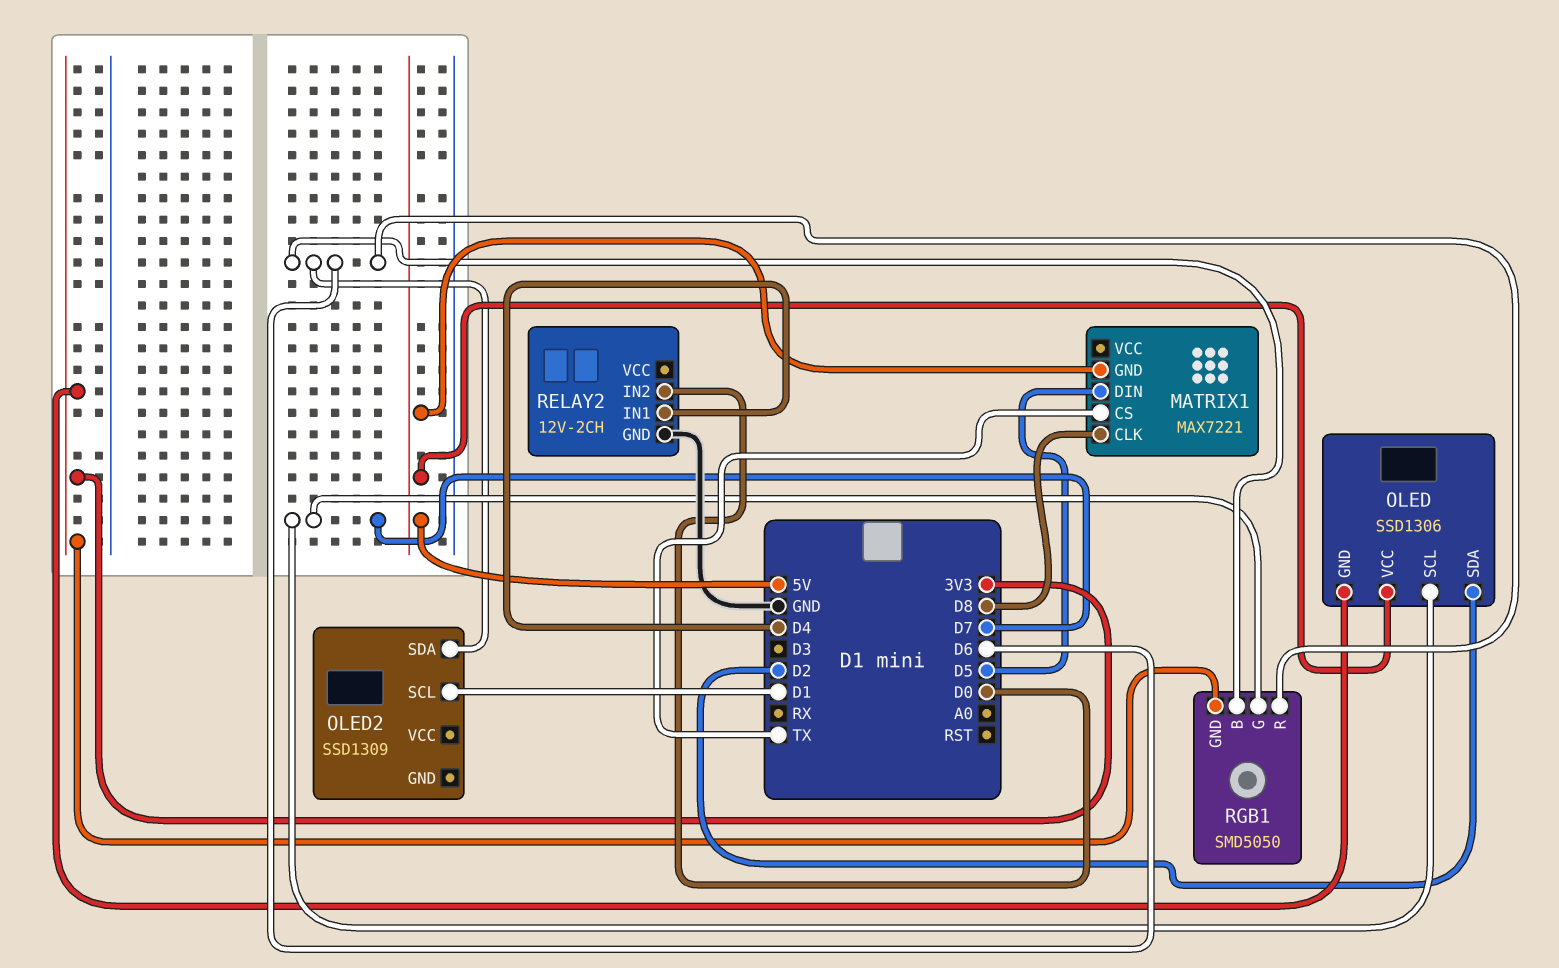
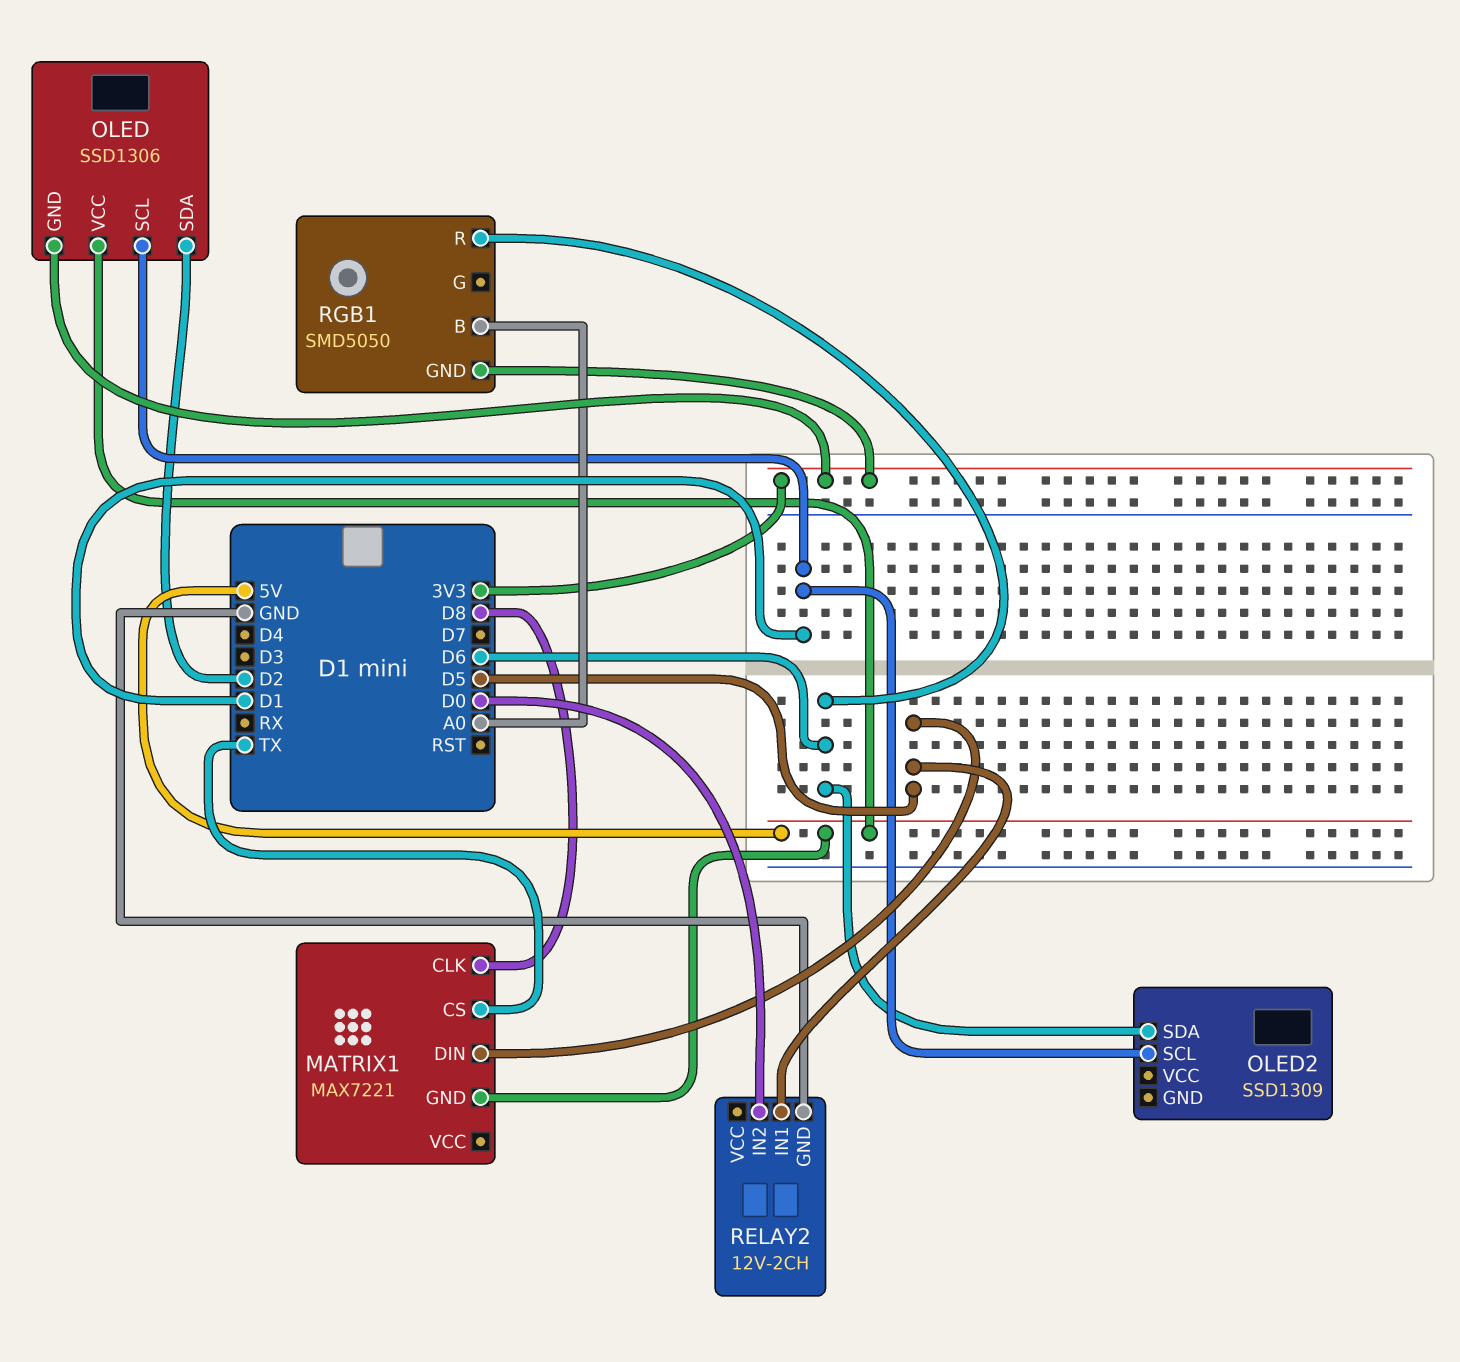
OLED pin SCL: D7 -> D1
RELAY2 pin IN1: D4 -> D5
RGB1 pin B: D6 -> A0
RGB1 pin G: D7 -> none

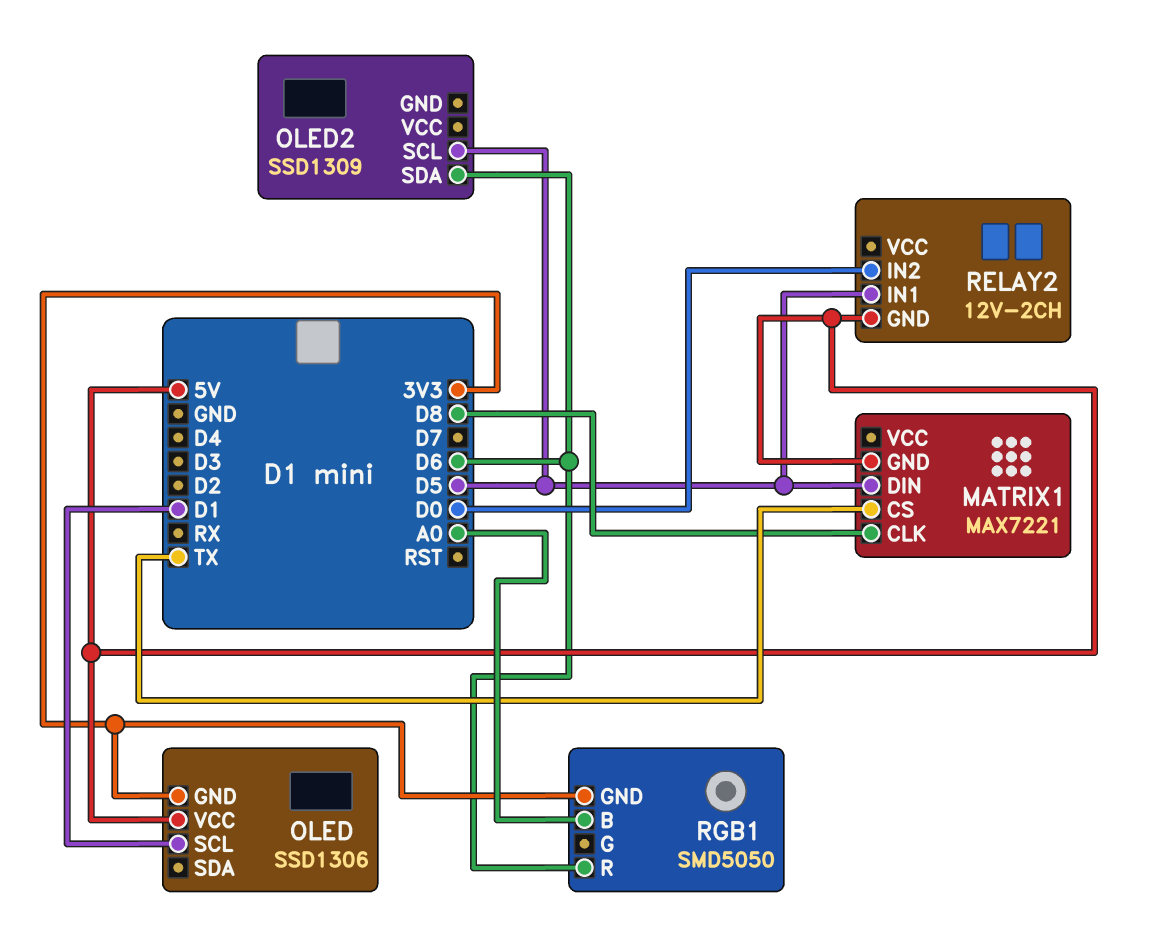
OLED pin SDA: D2 -> none
OLED2 pin SCL: D1 -> D5
RELAY2 pin GND: GND -> 5V

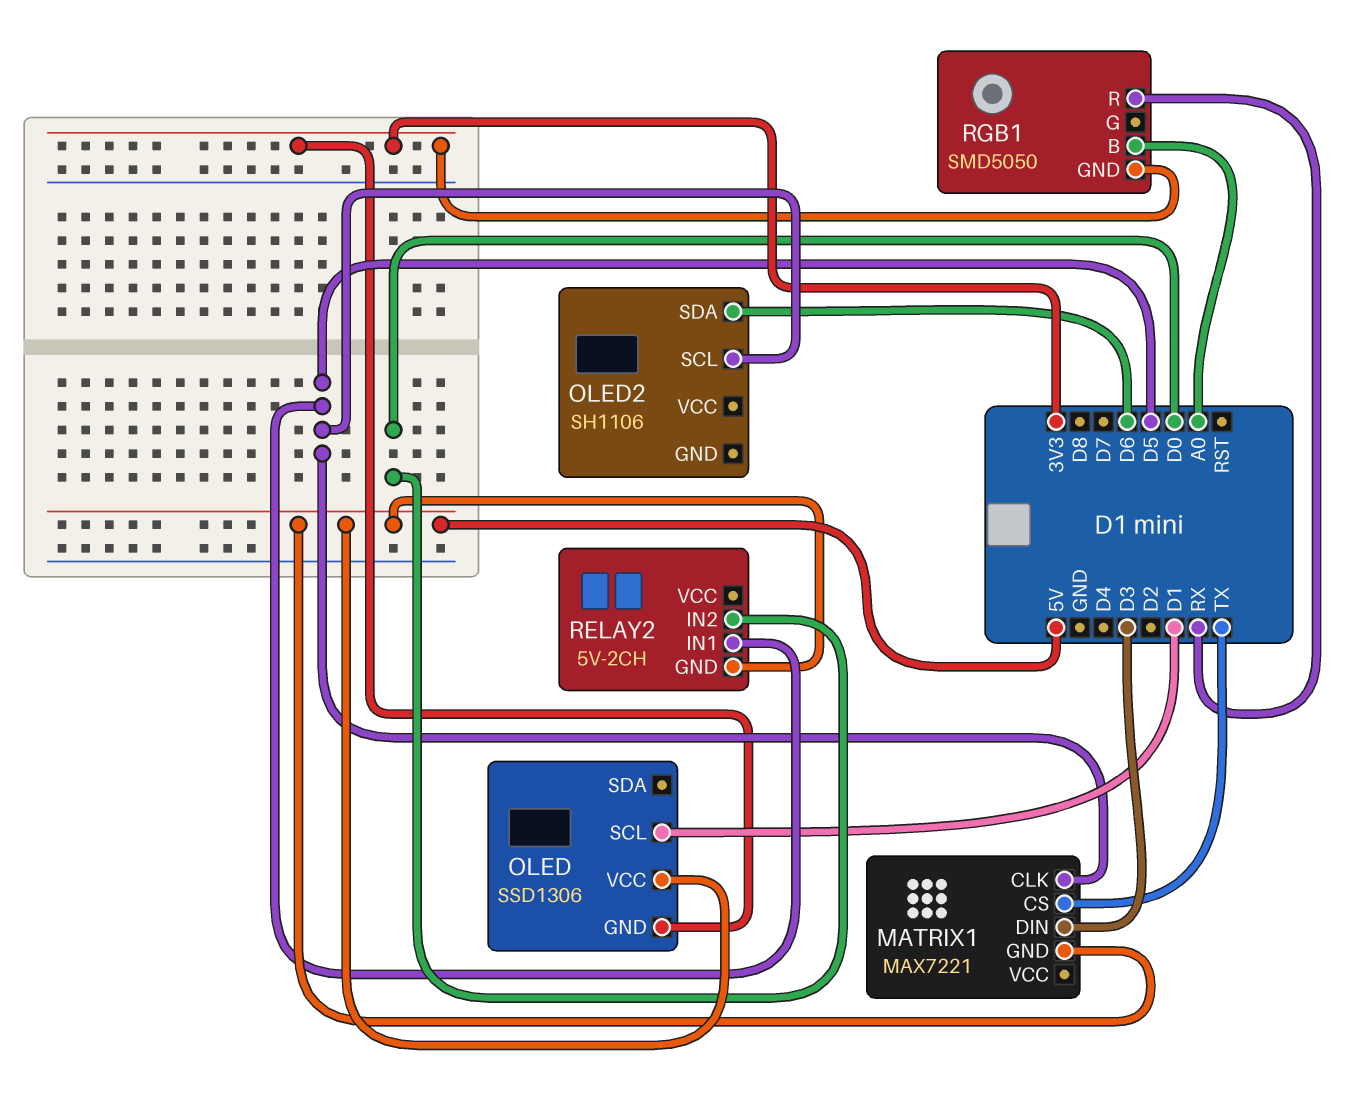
MATRIX1 pin CLK: D8 -> D5
MATRIX1 pin DIN: D5 -> D3
OLED2: SSD1309 -> SH1106
RELAY2: 12V-2CH -> 5V-2CH
RGB1 pin R: D6 -> RX

